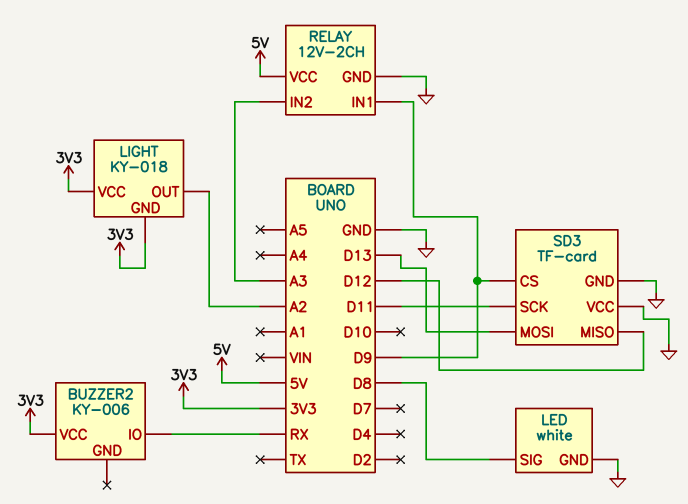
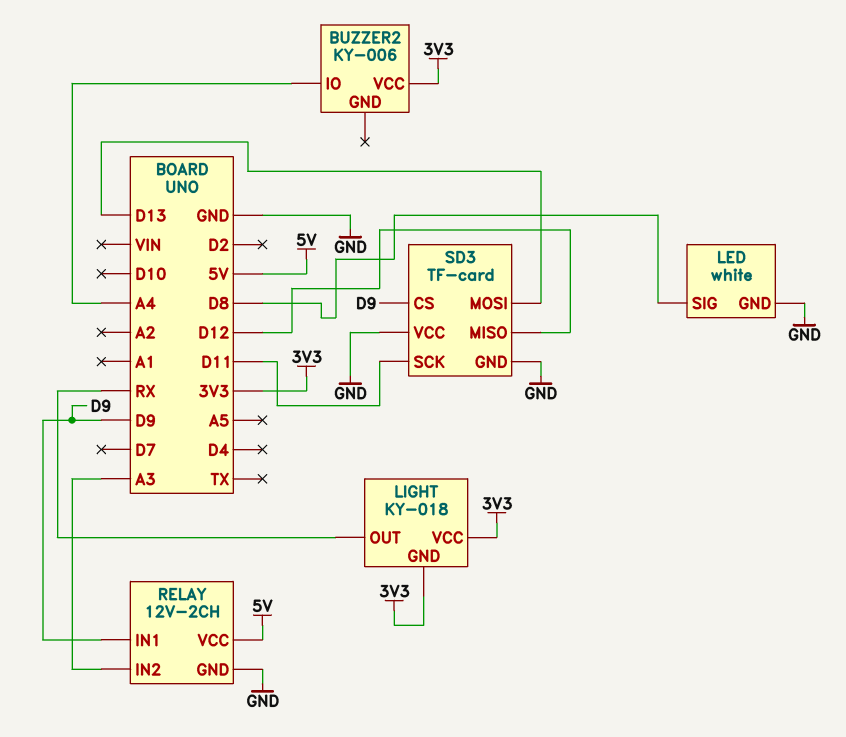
BUZZER2 pin IO: RX -> A4
LIGHT pin OUT: A2 -> RX

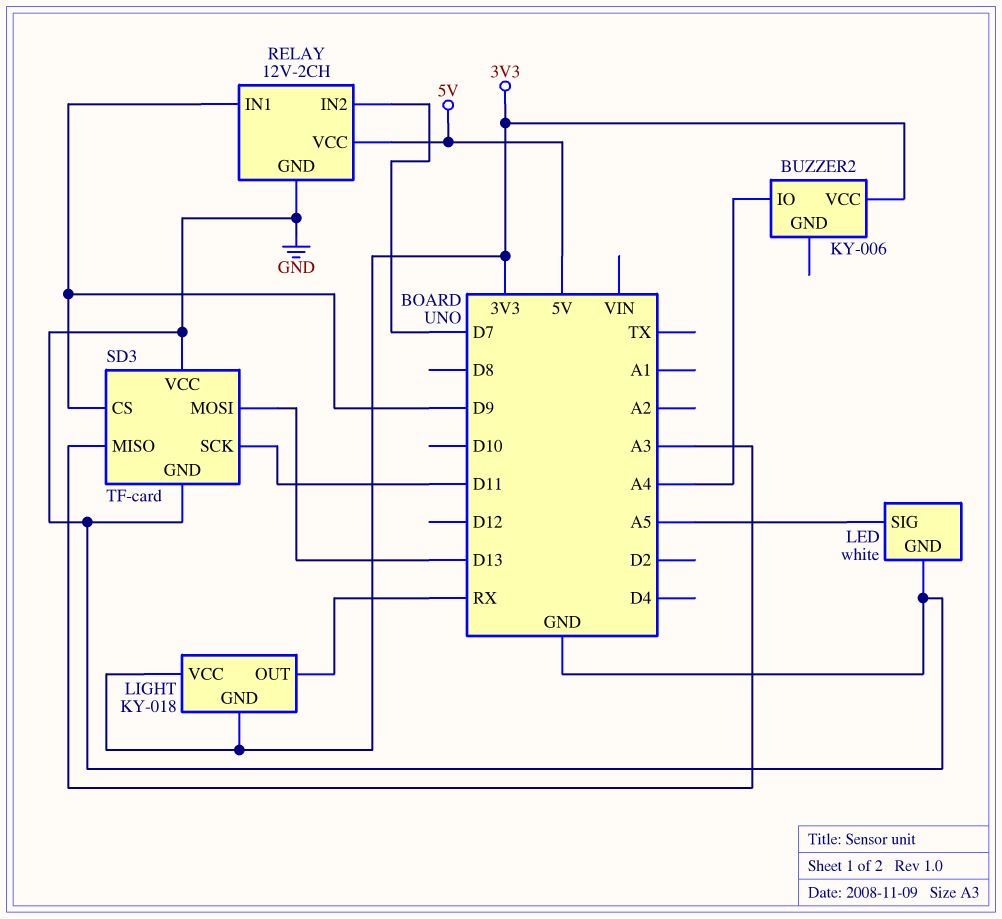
LED pin SIG: D8 -> A5
RELAY pin IN2: A3 -> D7
SD3 pin MISO: D12 -> A3

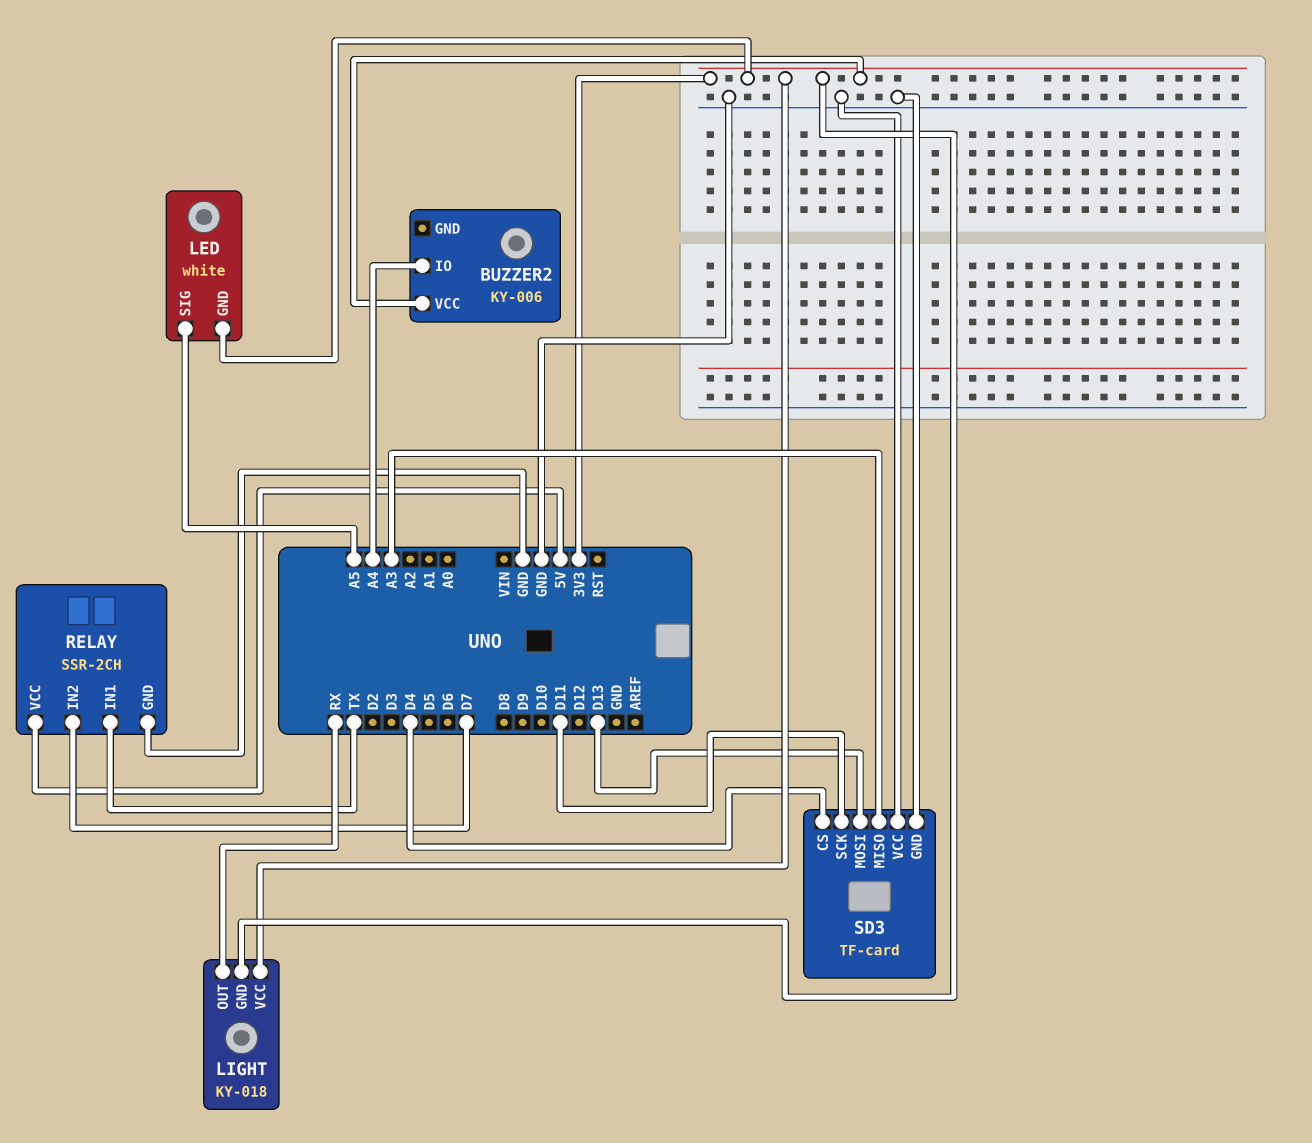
LED pin GND: GND -> 3V3
RELAY: 12V-2CH -> SSR-2CH
RELAY pin IN1: D9 -> TX
SD3 pin CS: D9 -> D4

